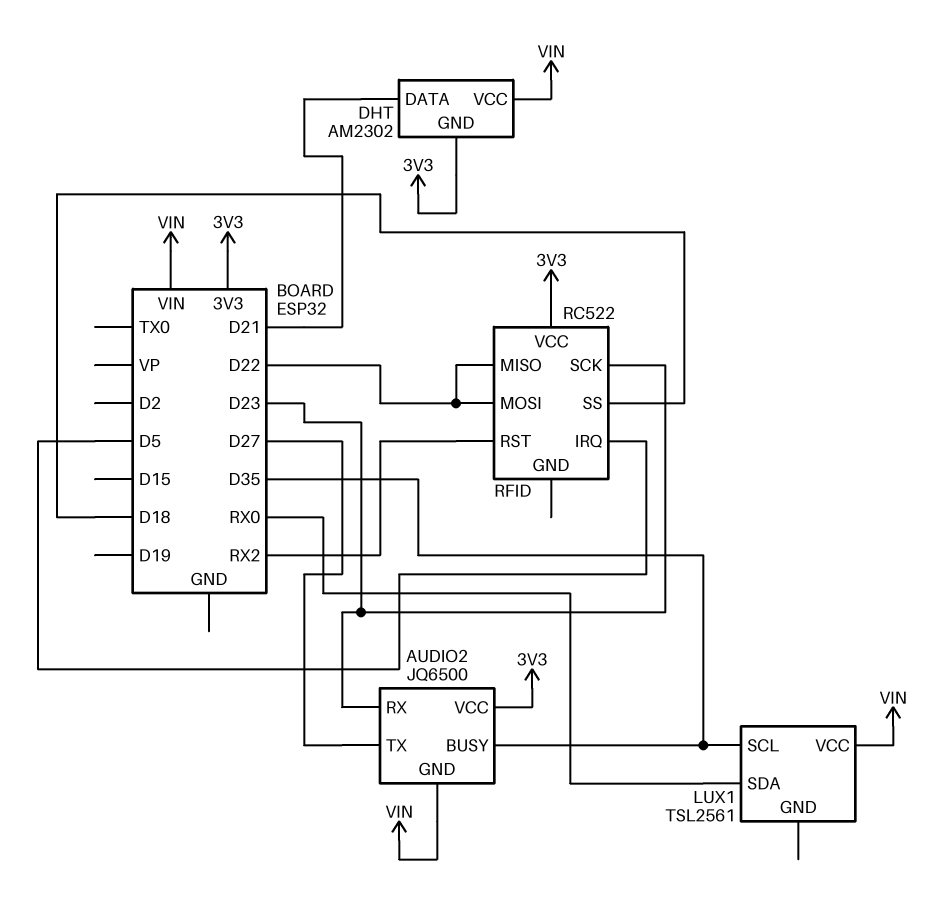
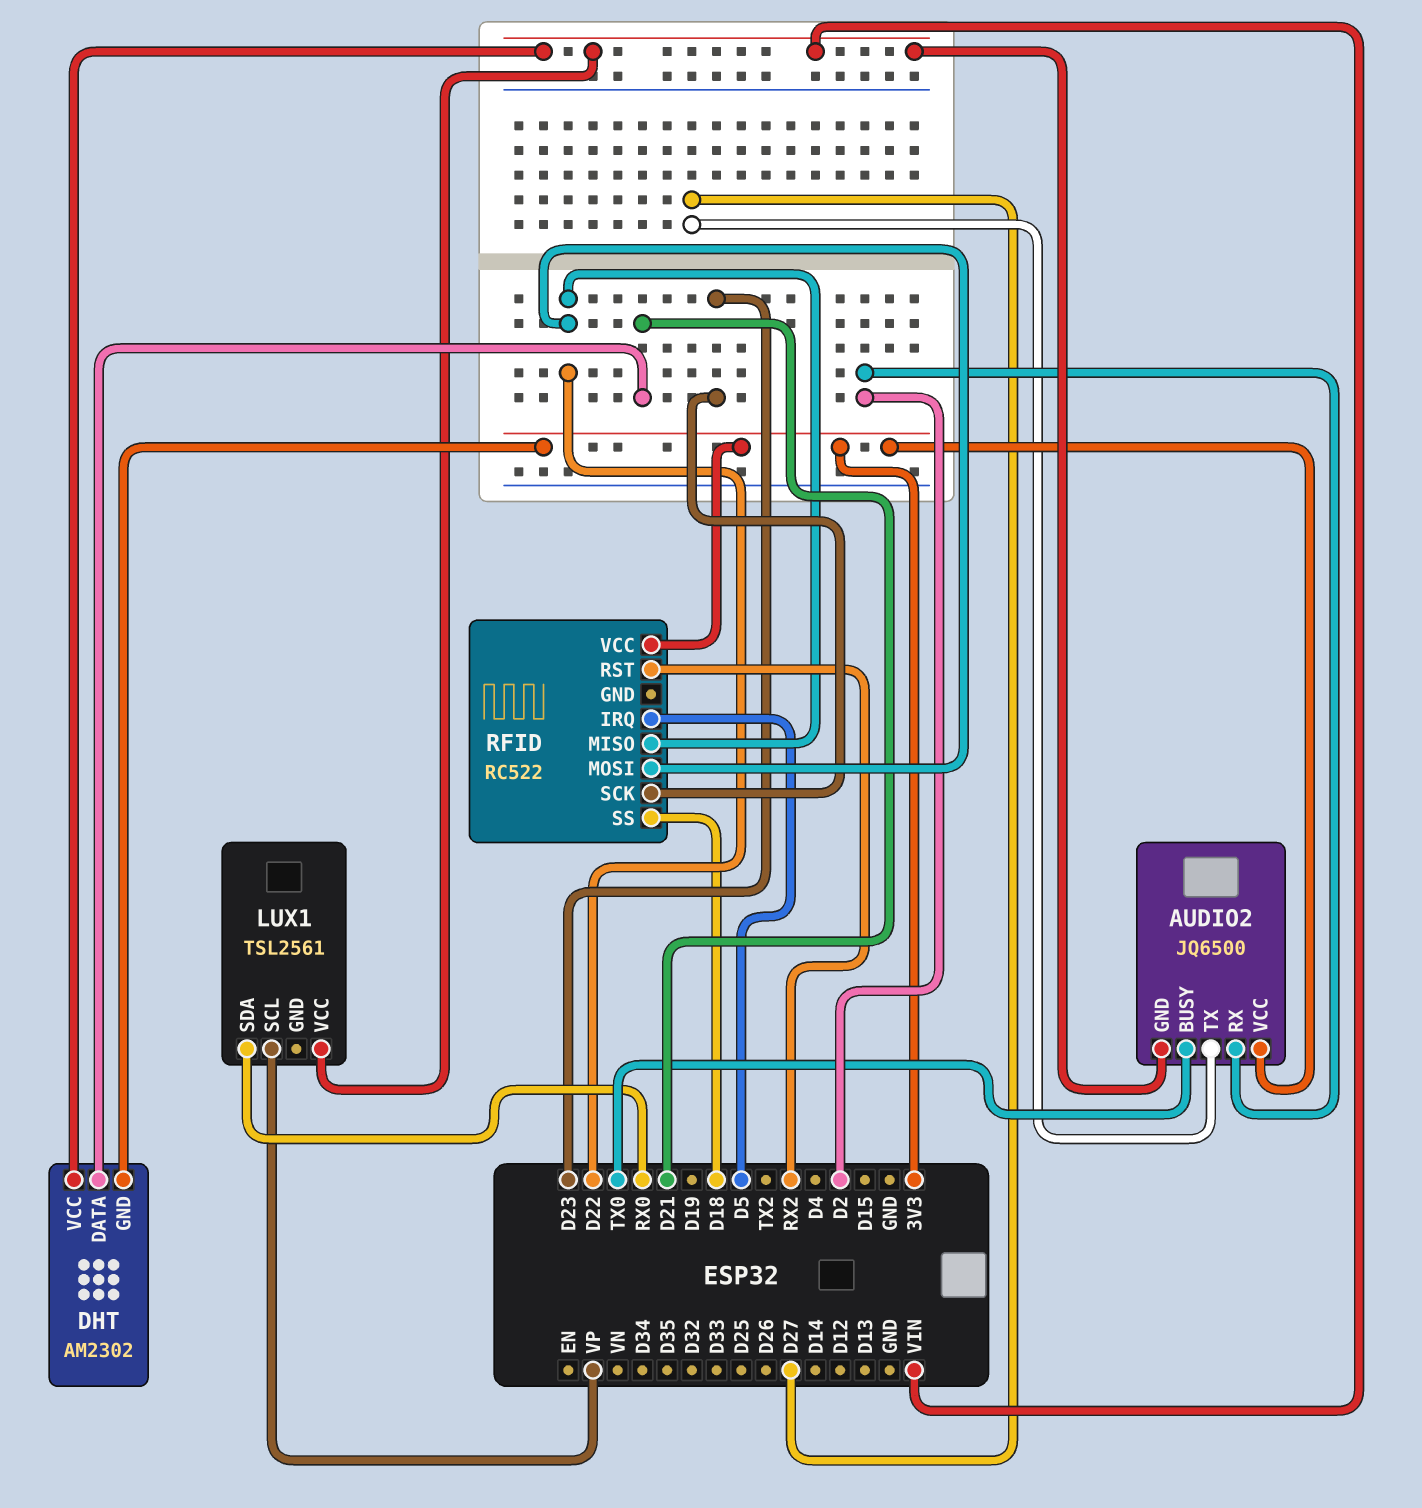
AUDIO2 pin BUSY: D35 -> TX0
AUDIO2 pin RX: D23 -> D2
LUX1 pin SCL: D35 -> VP

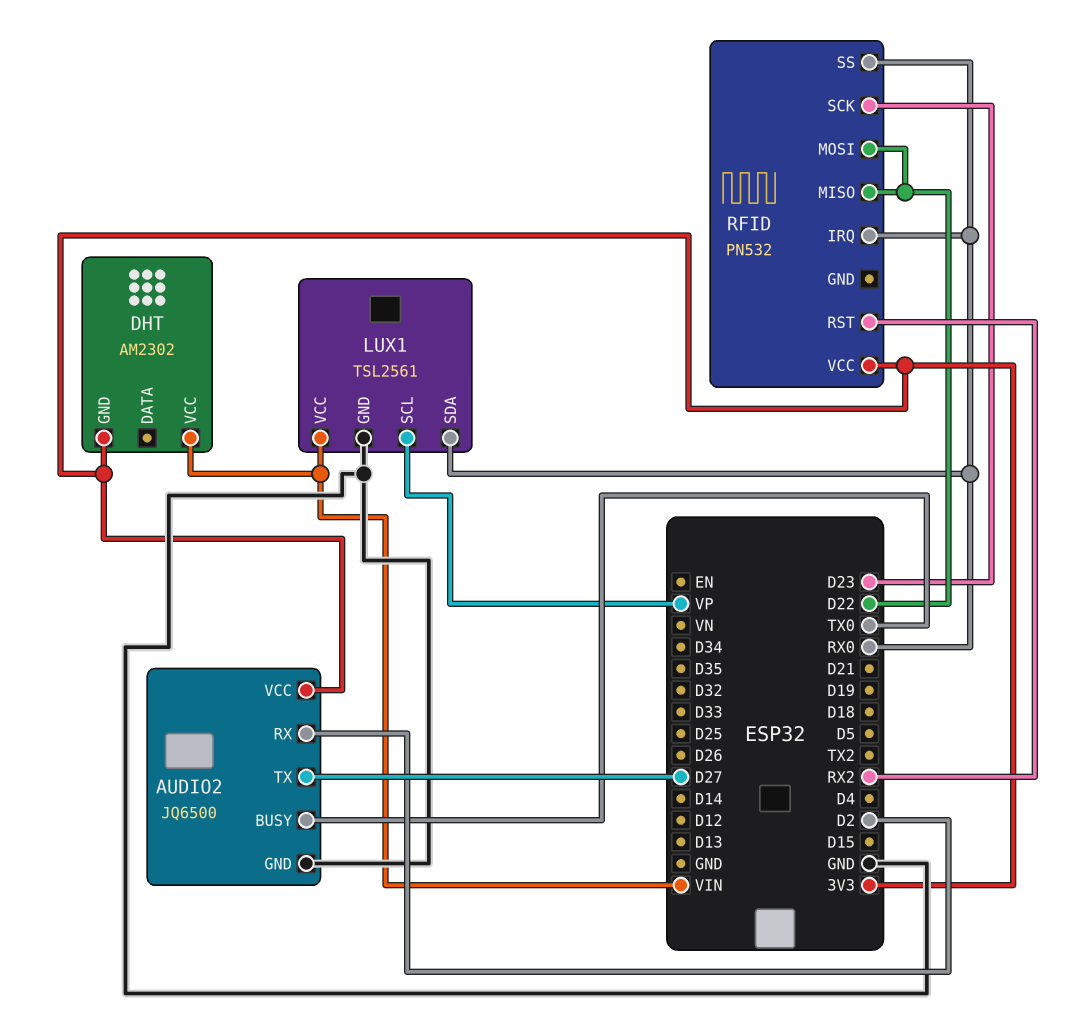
AUDIO2 pin GND: VIN -> GND
DHT pin DATA: D21 -> none
LUX1 pin GND: none -> GND
RFID: RC522 -> PN532
RFID pin IRQ: D5 -> RX0
RFID pin SS: D18 -> RX0

